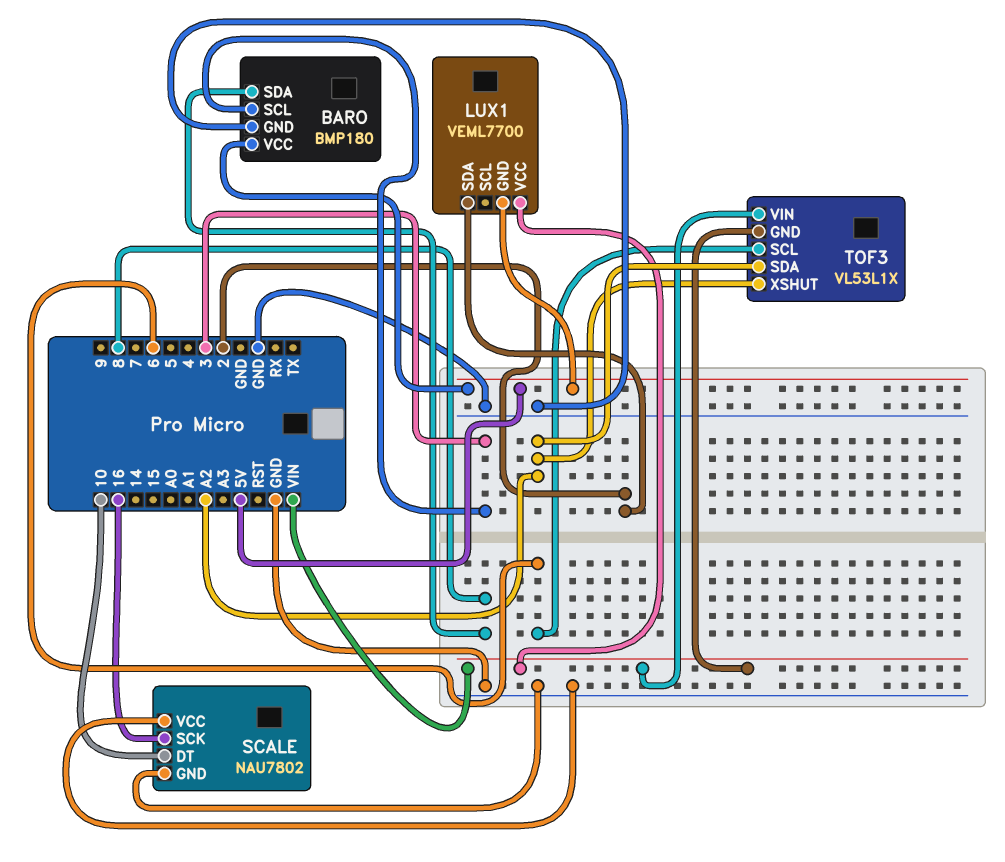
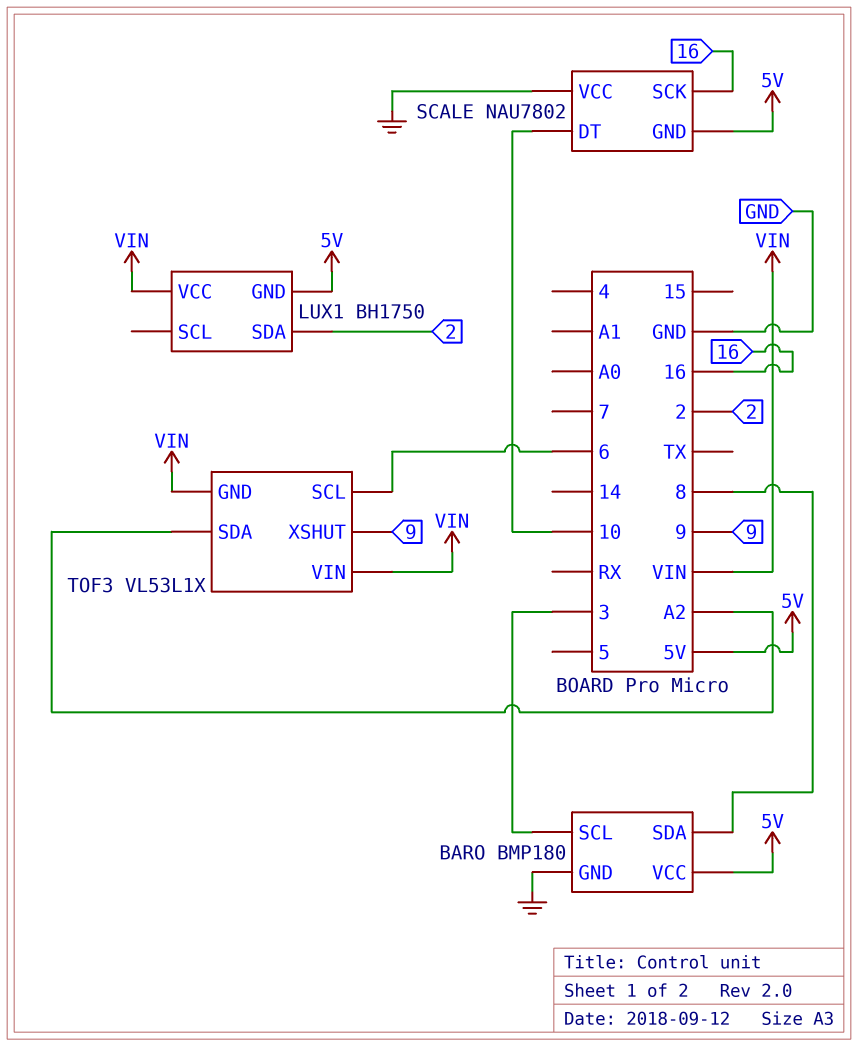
LUX1: VEML7700 -> BH1750
SCALE pin GND: GND -> 5V
TOF3 pin XSHUT: A2 -> 9

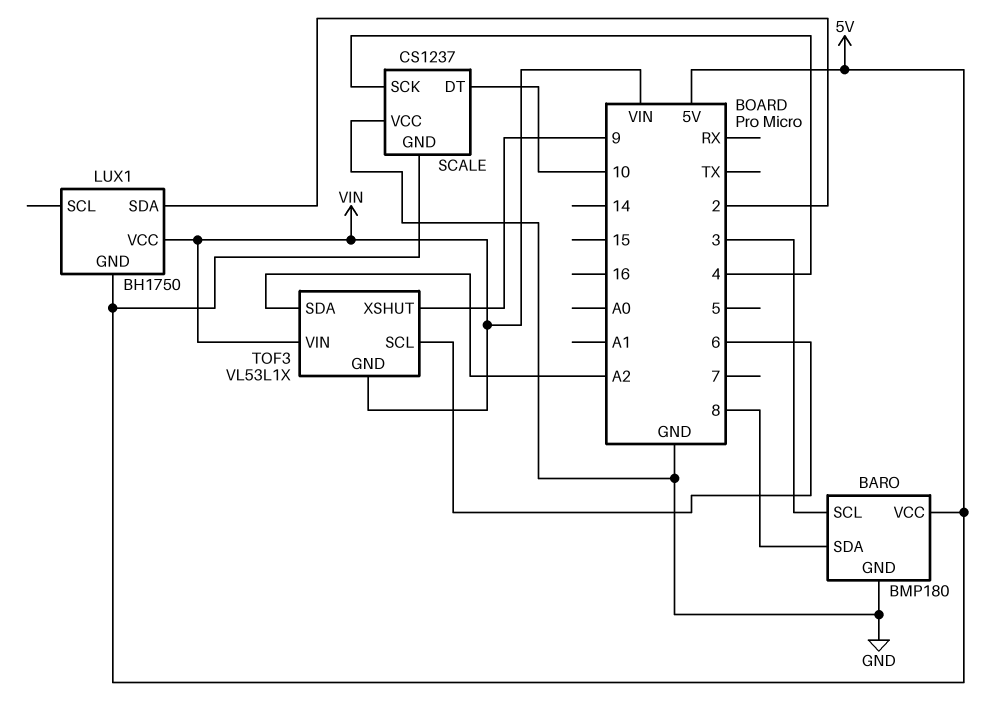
SCALE: NAU7802 -> CS1237
SCALE pin SCK: 16 -> 4

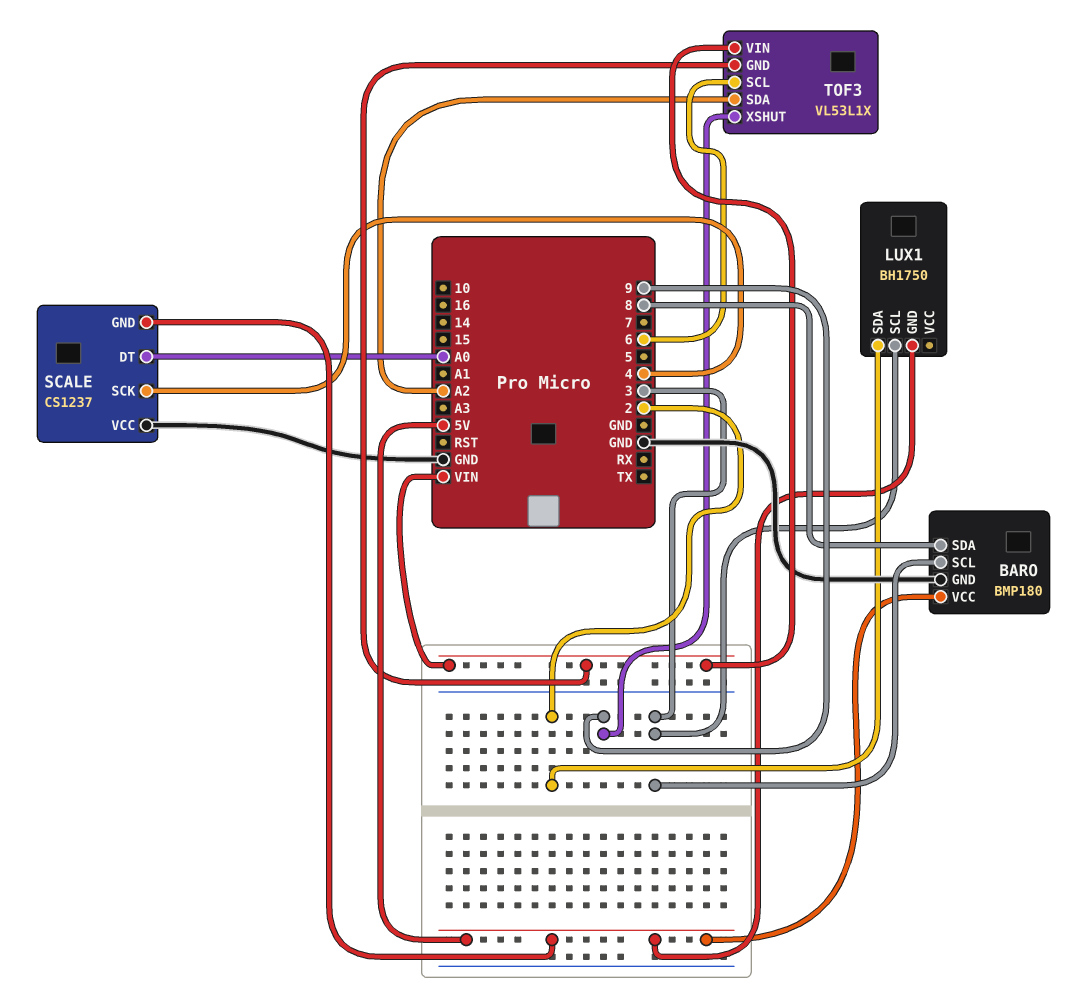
LUX1 pin SCL: none -> 3
LUX1 pin VCC: VIN -> none
SCALE pin DT: 10 -> A0

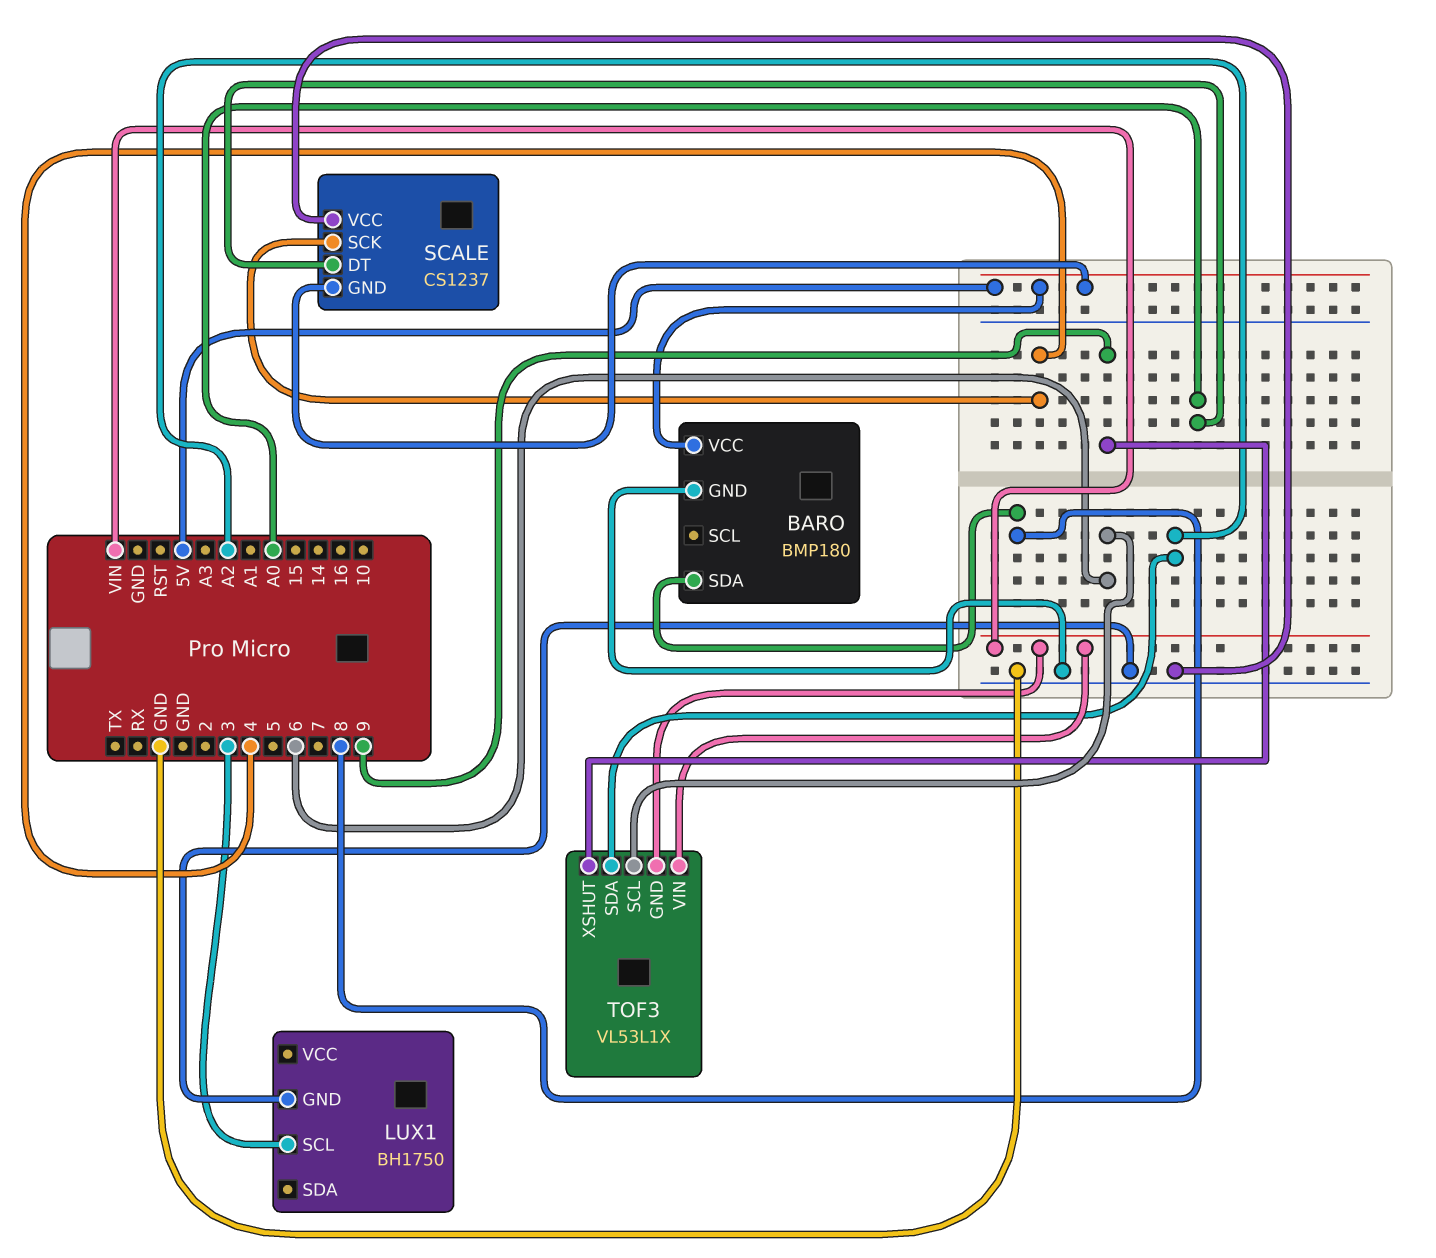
BARO pin SCL: 3 -> none
LUX1 pin GND: 5V -> GND
LUX1 pin SDA: 2 -> none

